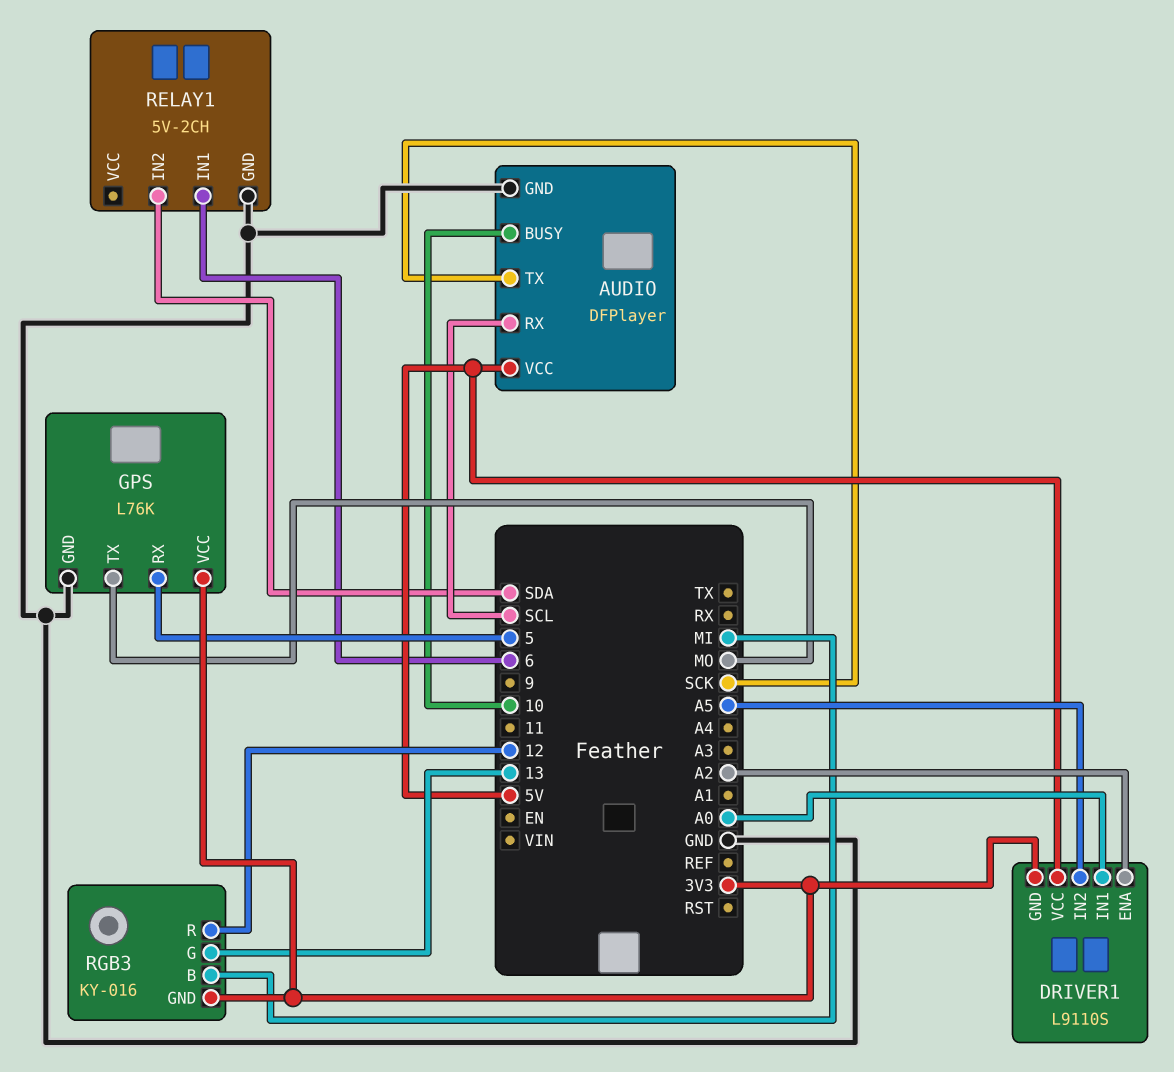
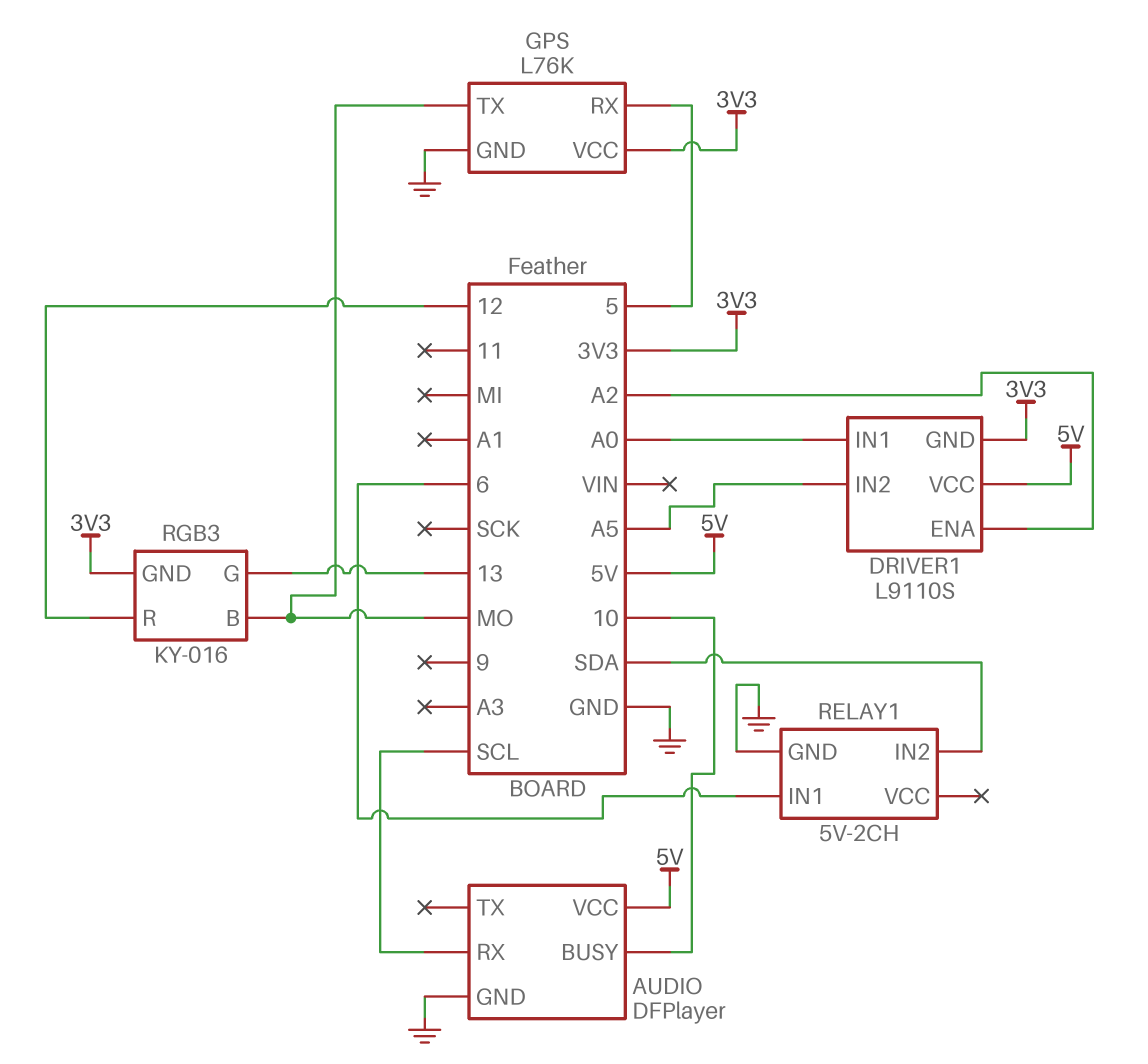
AUDIO pin TX: SCK -> none
RGB3 pin B: MI -> MO

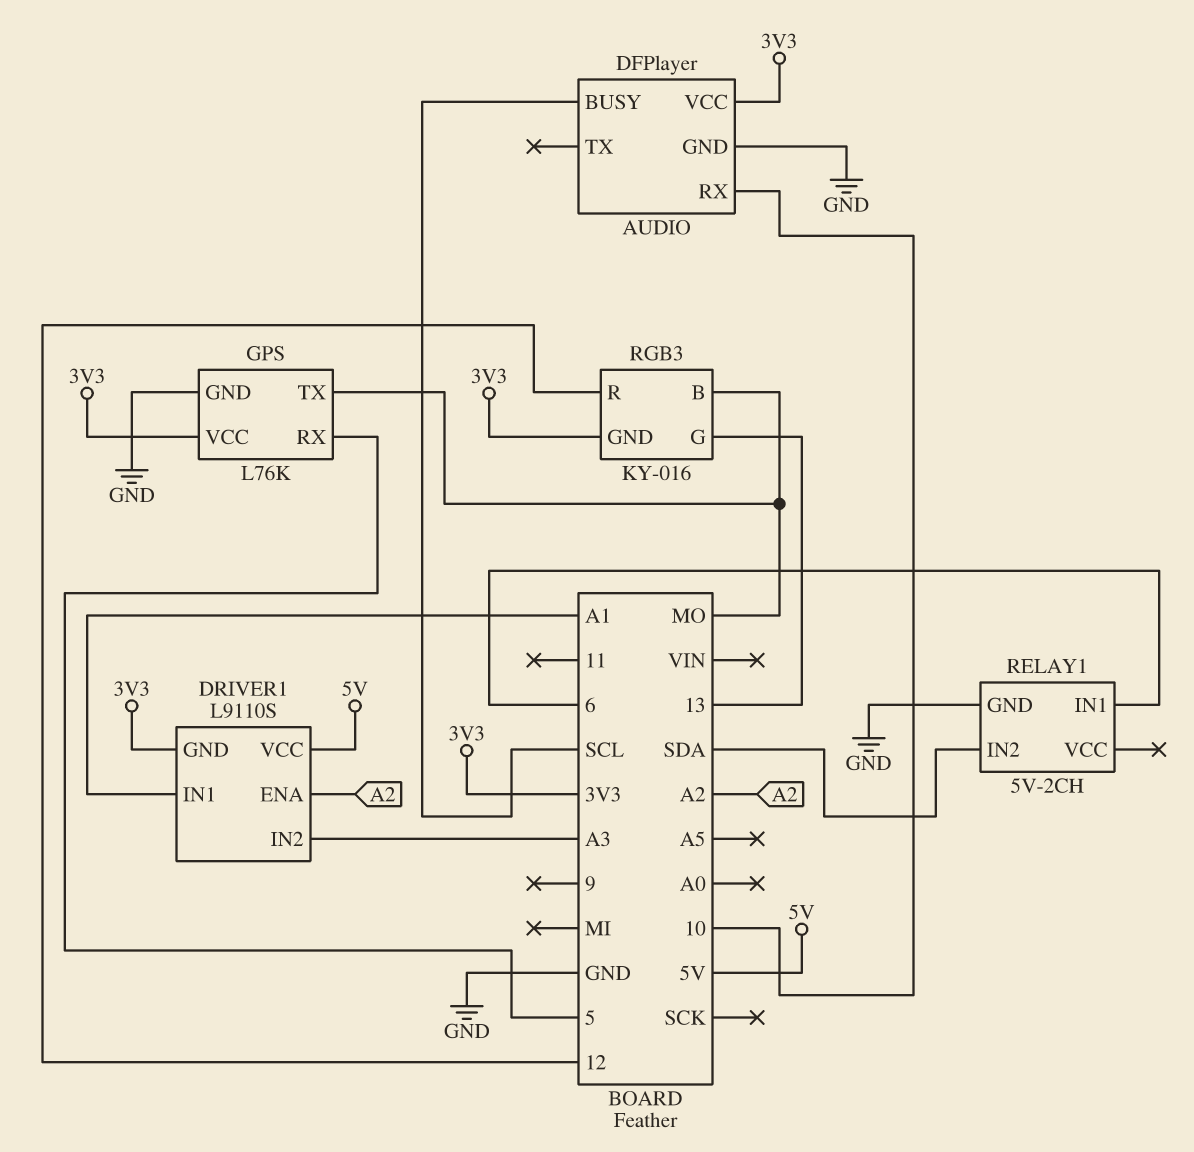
AUDIO pin BUSY: 10 -> SCL
AUDIO pin RX: SCL -> 10
AUDIO pin VCC: 5V -> 3V3
DRIVER1 pin IN1: A0 -> A1
DRIVER1 pin IN2: A5 -> A3

